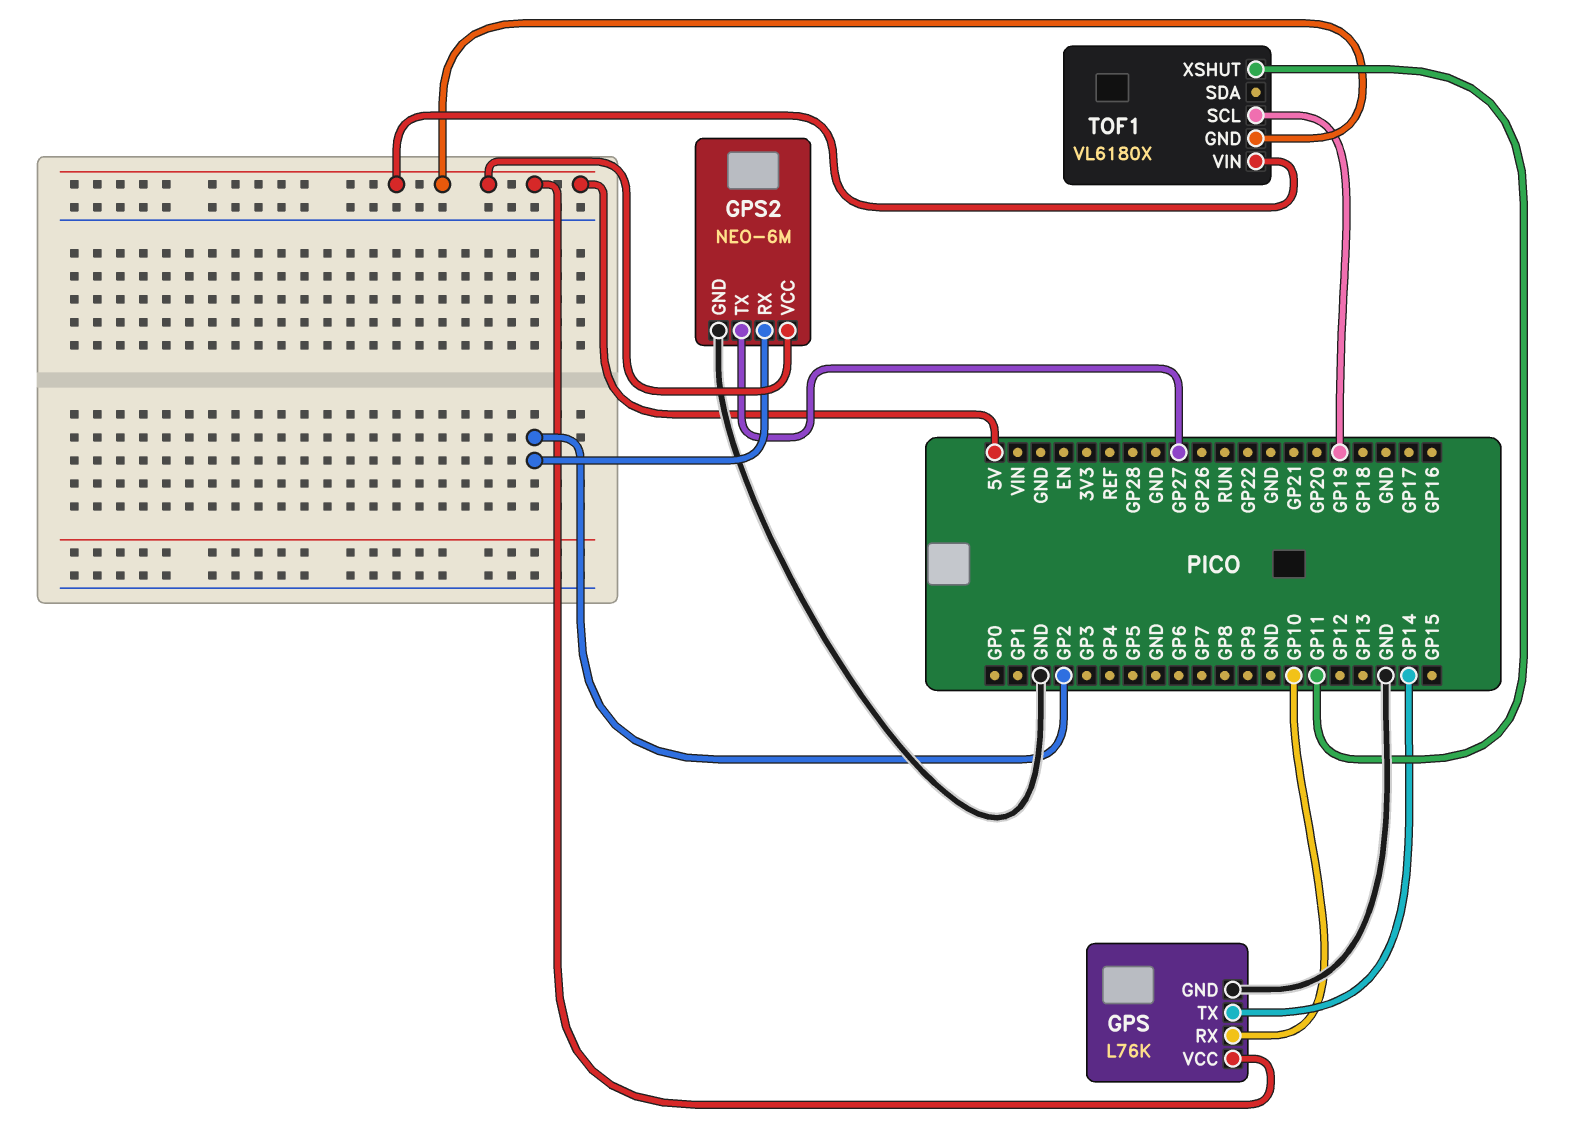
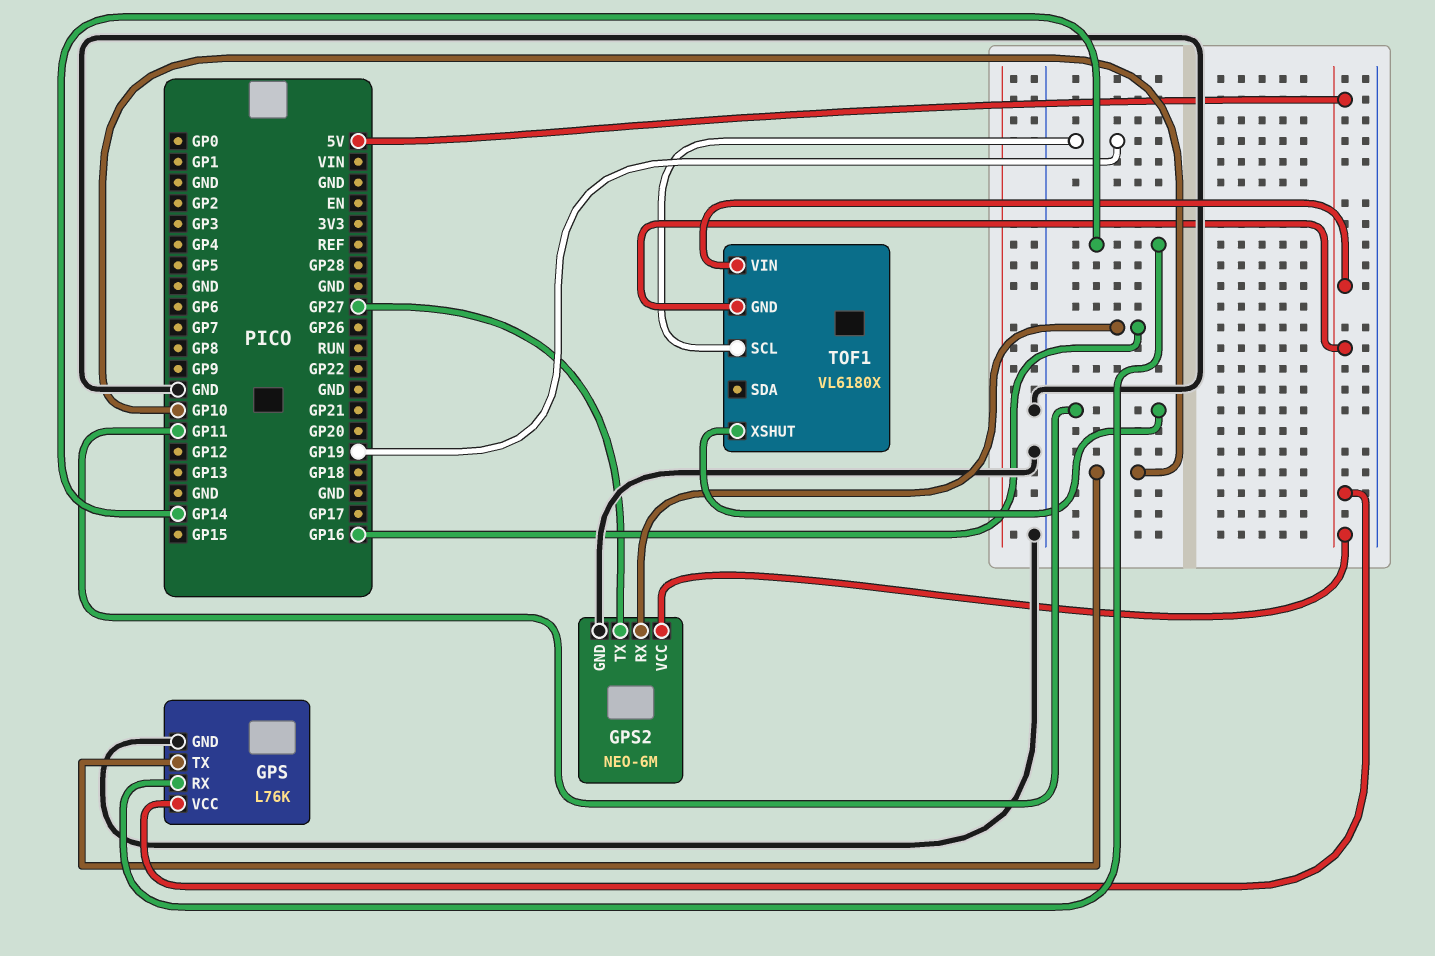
GPS pin RX: GP10 -> GP14
GPS pin TX: GP14 -> GP10
GPS2 pin RX: GP2 -> GP16

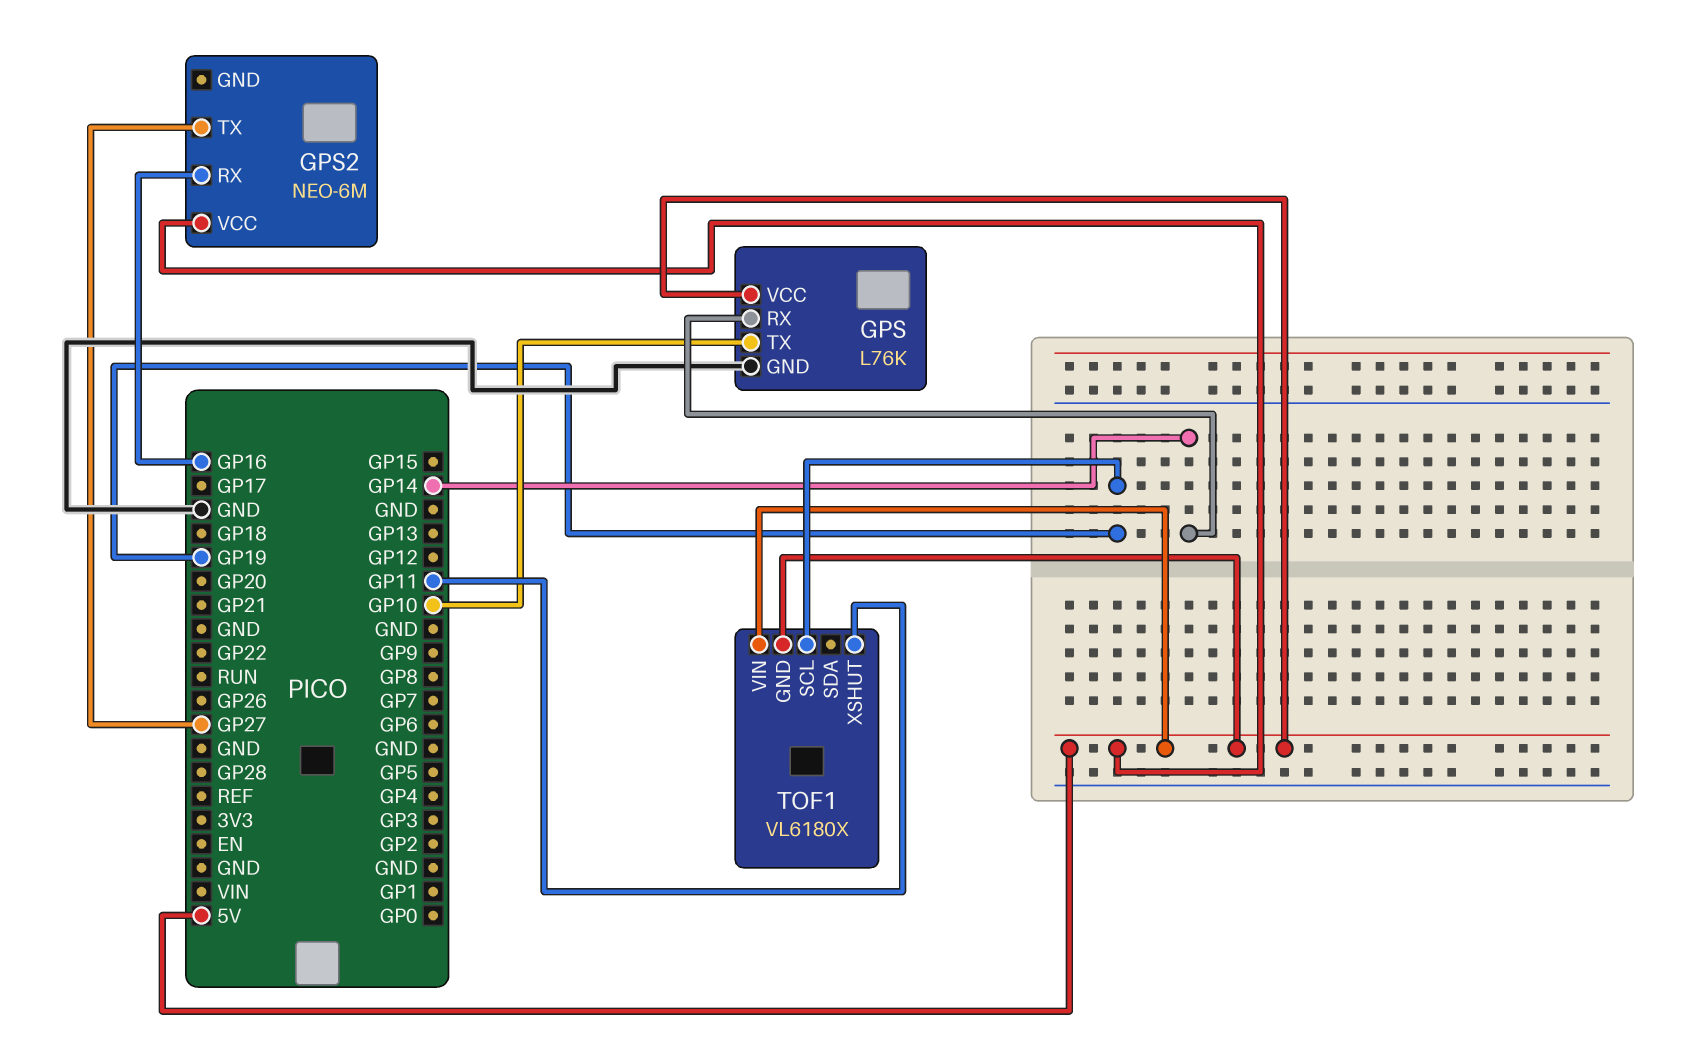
GPS2 pin GND: GND -> none

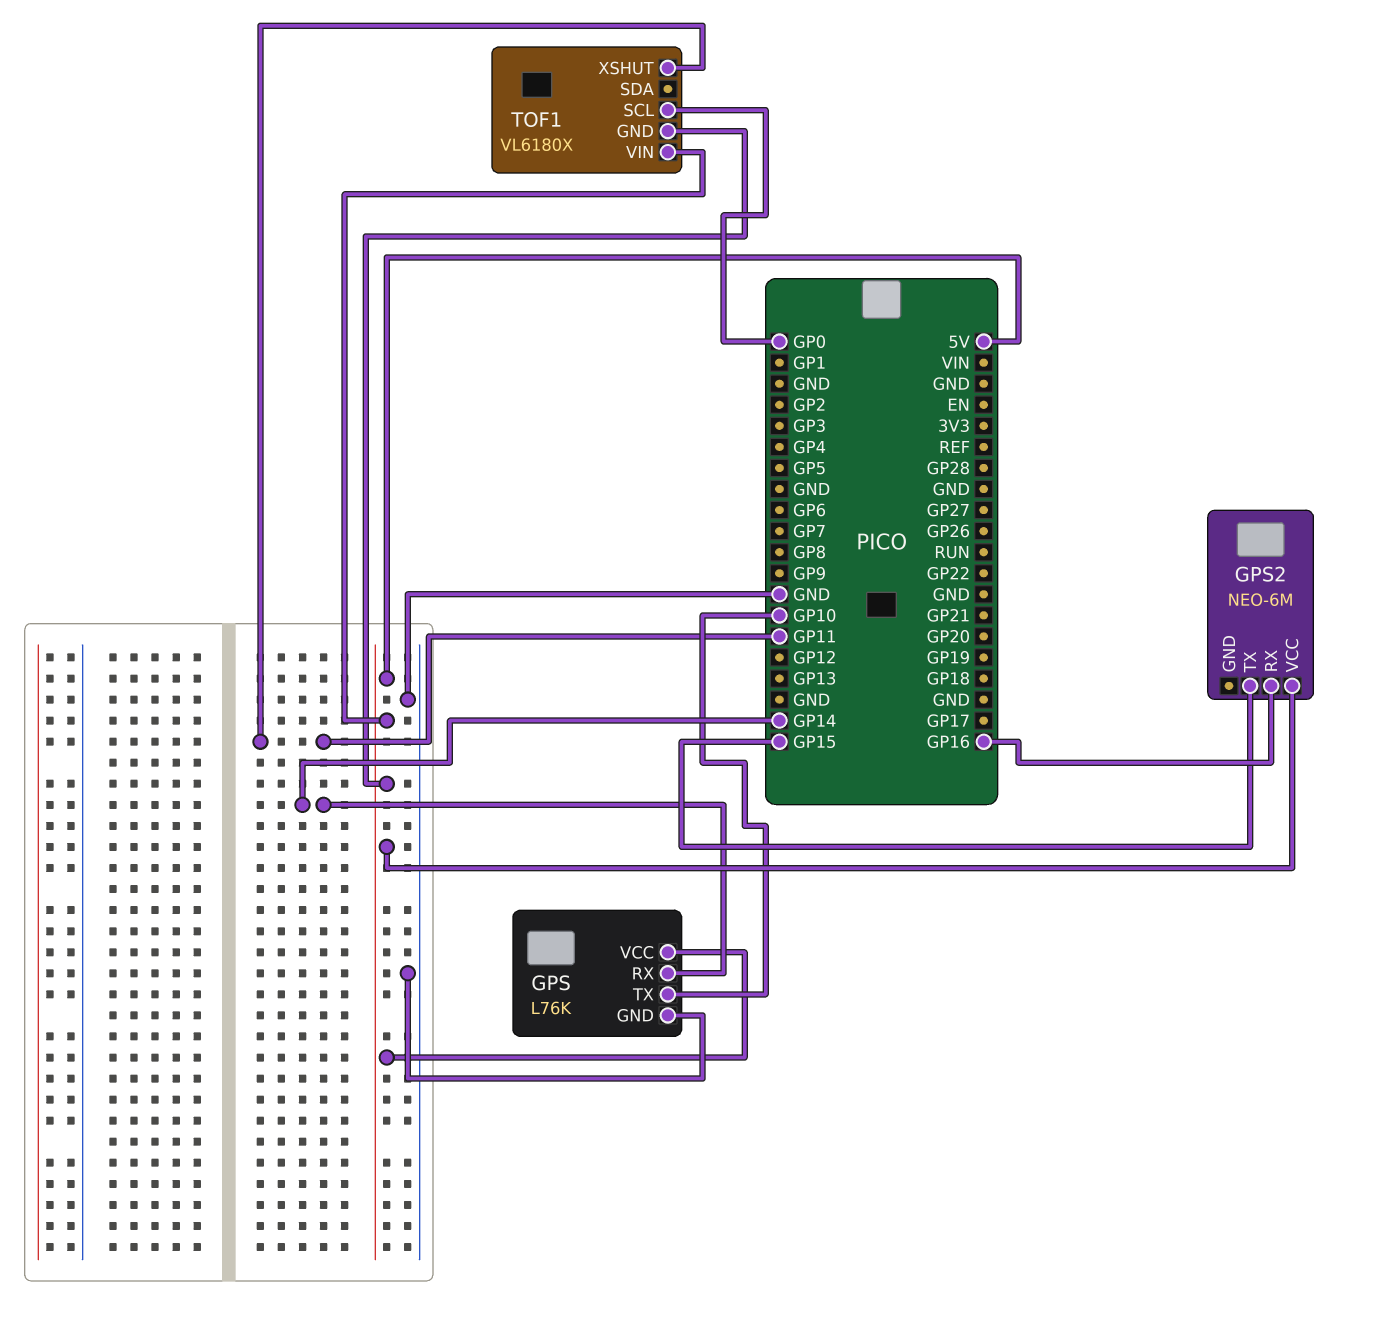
GPS2 pin TX: GP27 -> GP15
TOF1 pin SCL: GP19 -> GP0

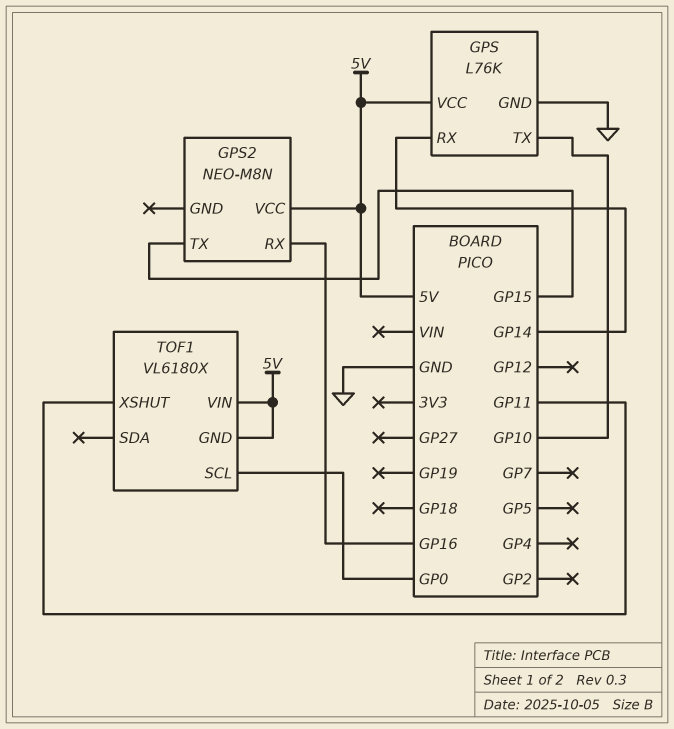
GPS2: NEO-6M -> NEO-M8N

